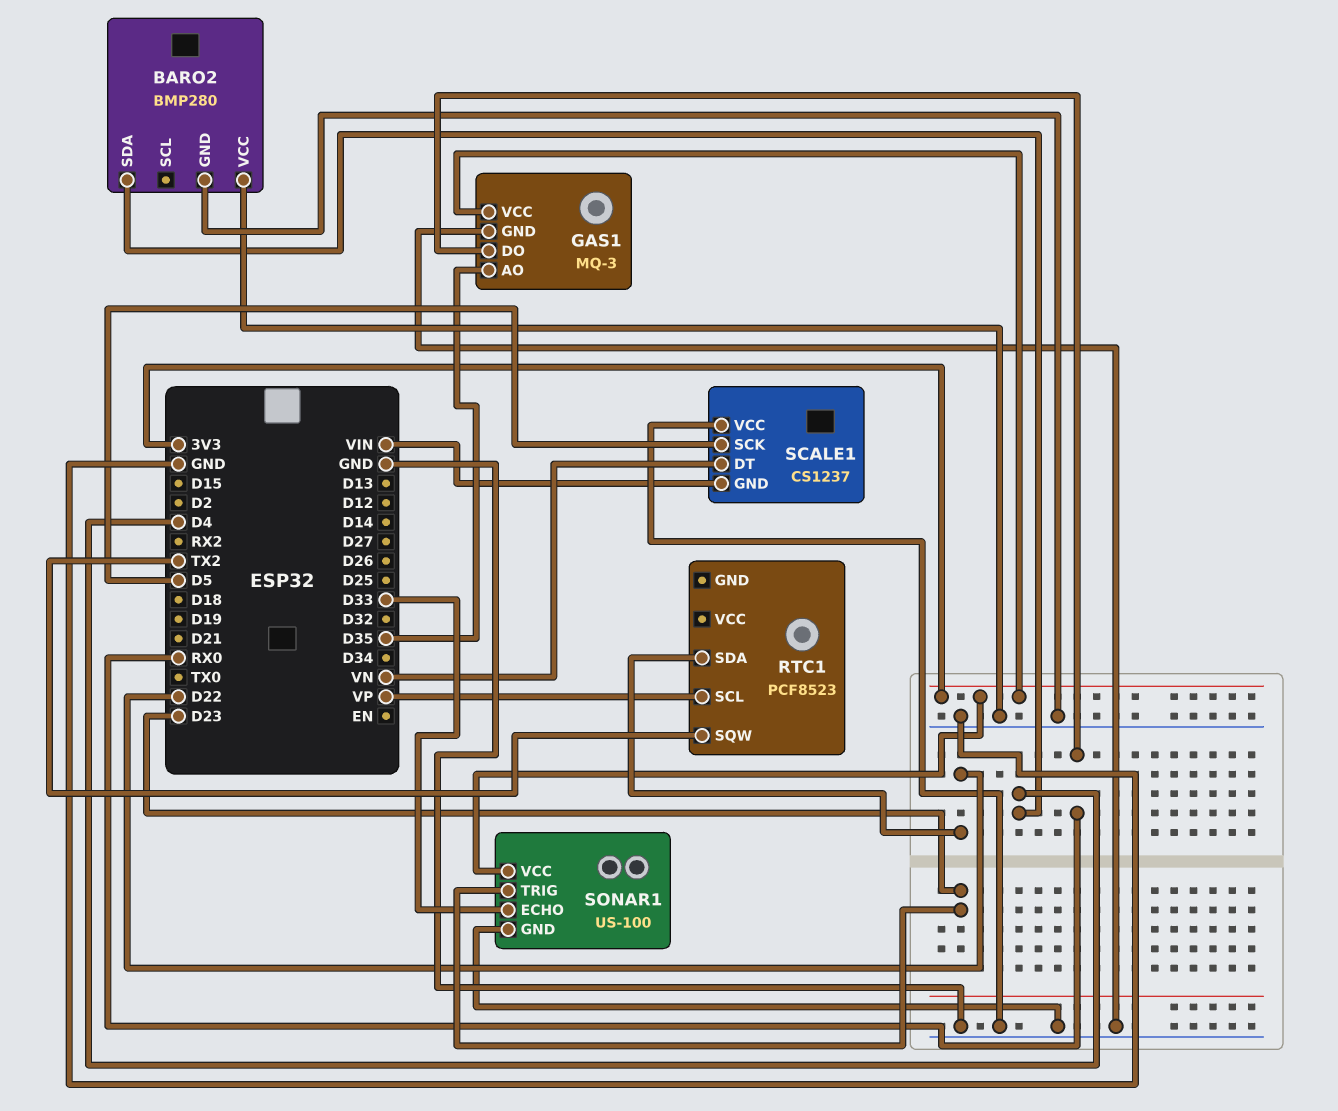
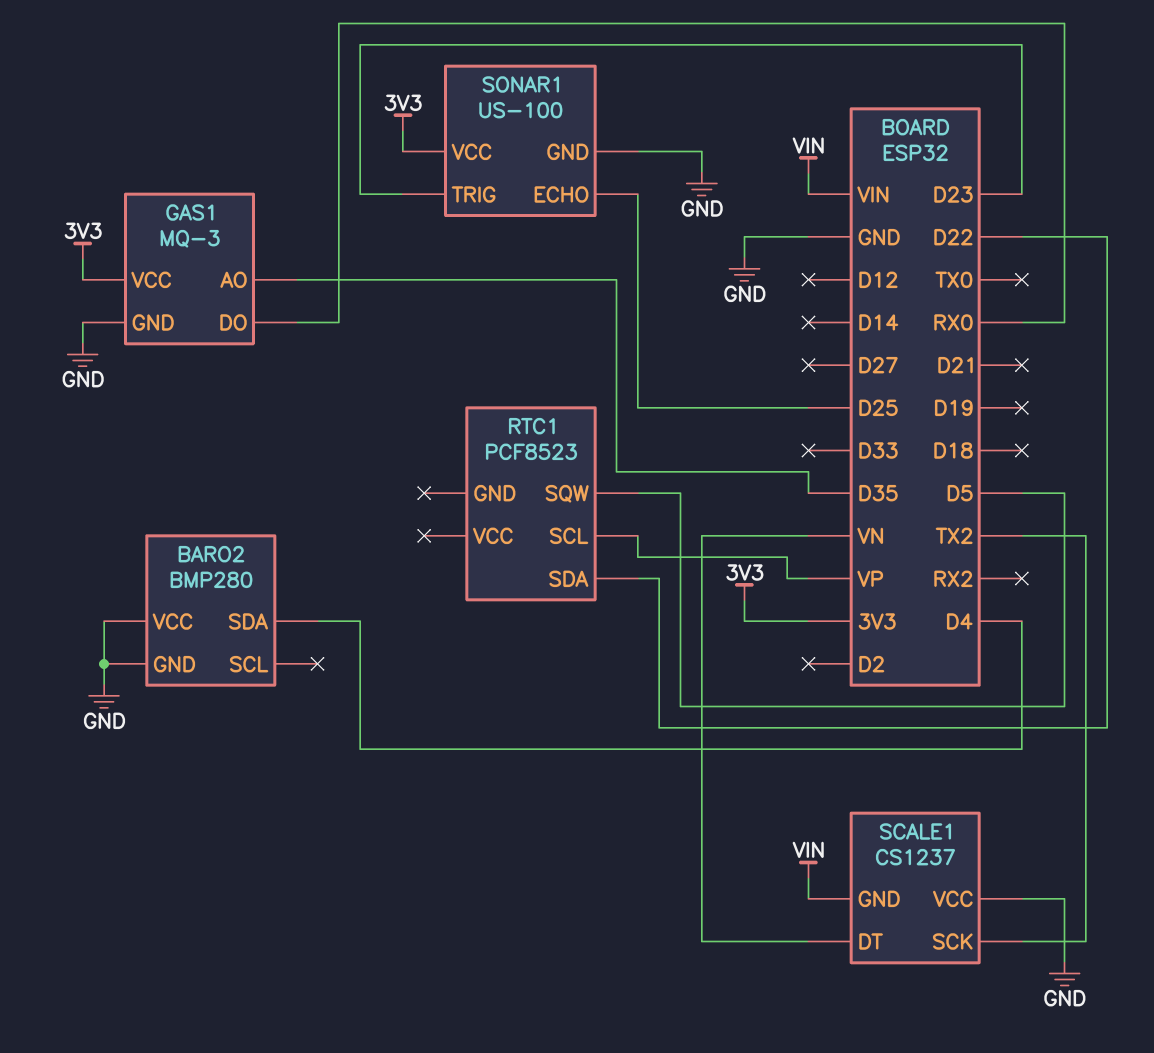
RTC1 pin SQW: TX2 -> D5
SCALE1 pin SCK: D5 -> TX2
SONAR1 pin ECHO: D33 -> D25

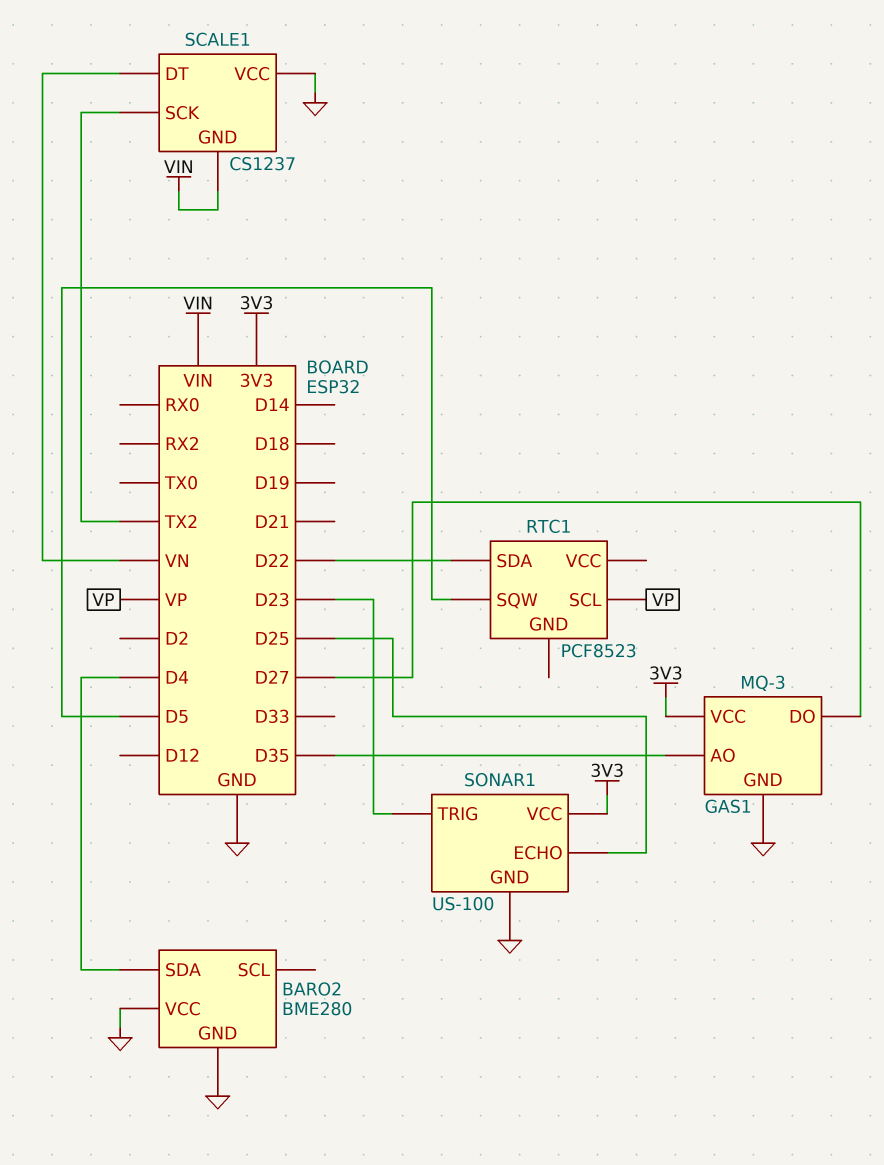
BARO2: BMP280 -> BME280
GAS1 pin DO: RX0 -> D27

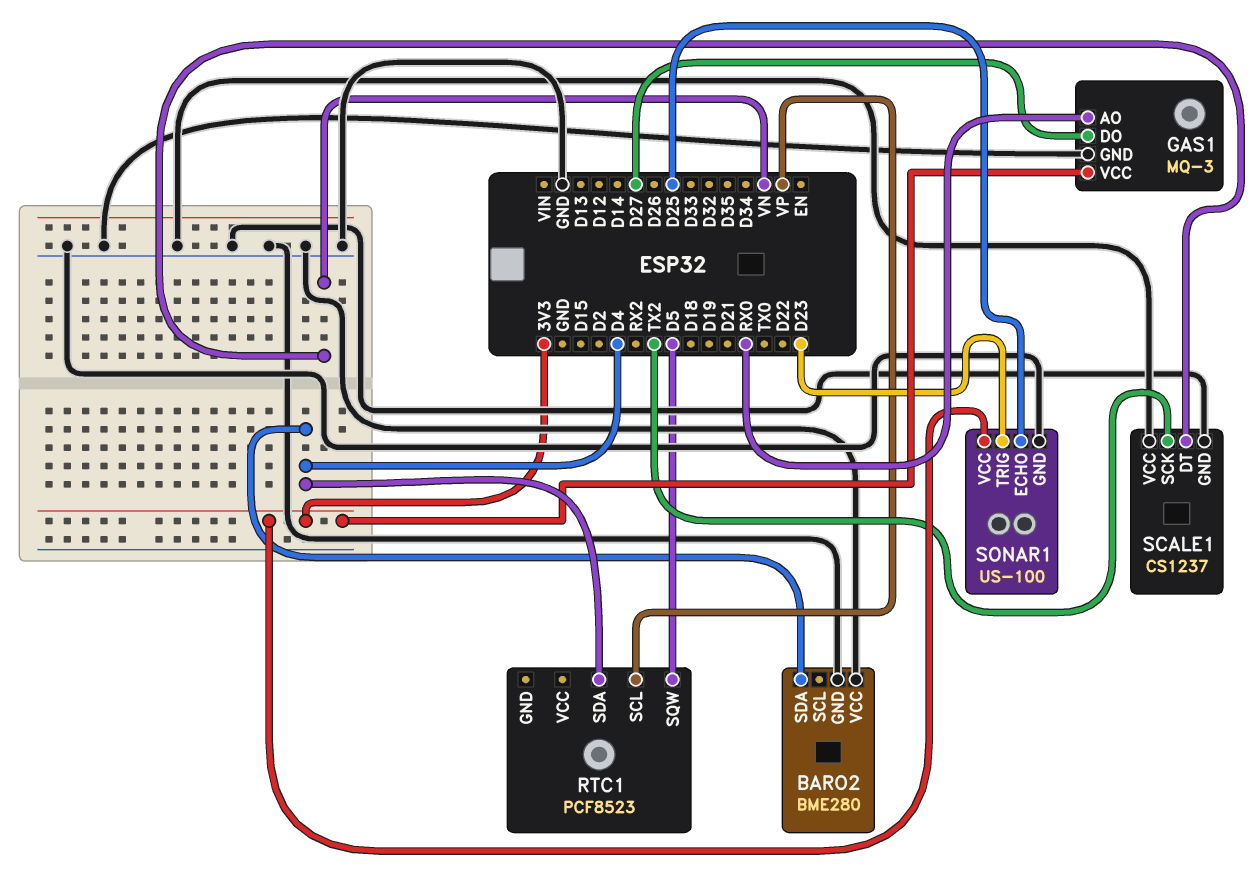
GAS1 pin AO: D35 -> RX0
RTC1 pin SDA: D22 -> D4
SCALE1 pin GND: VIN -> GND

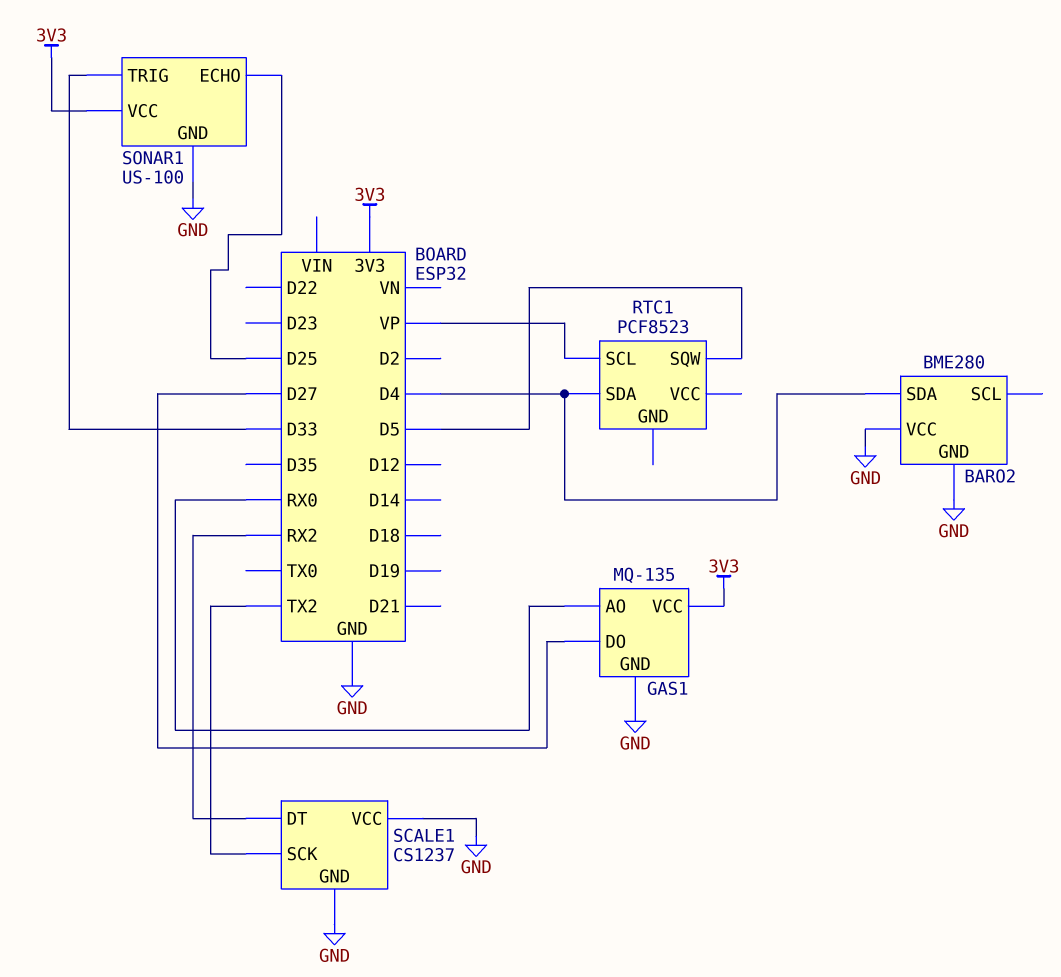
GAS1: MQ-3 -> MQ-135
SCALE1 pin DT: VN -> RX2
SONAR1 pin TRIG: D23 -> D33

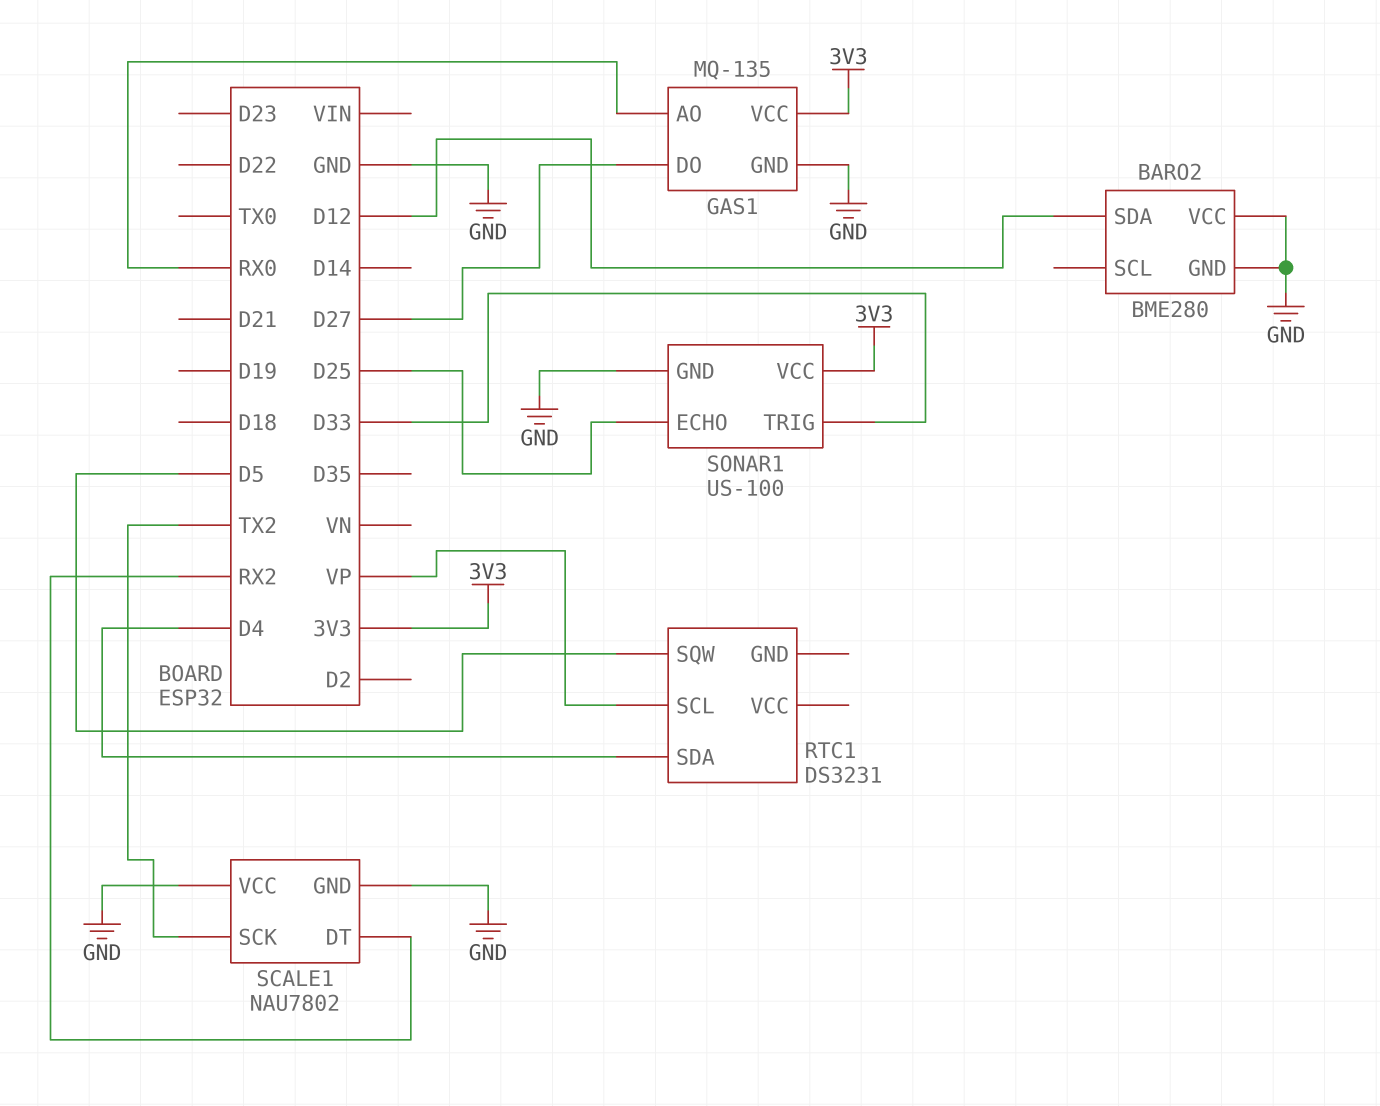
BARO2 pin SDA: D4 -> D12
RTC1: PCF8523 -> DS3231
SCALE1: CS1237 -> NAU7802

